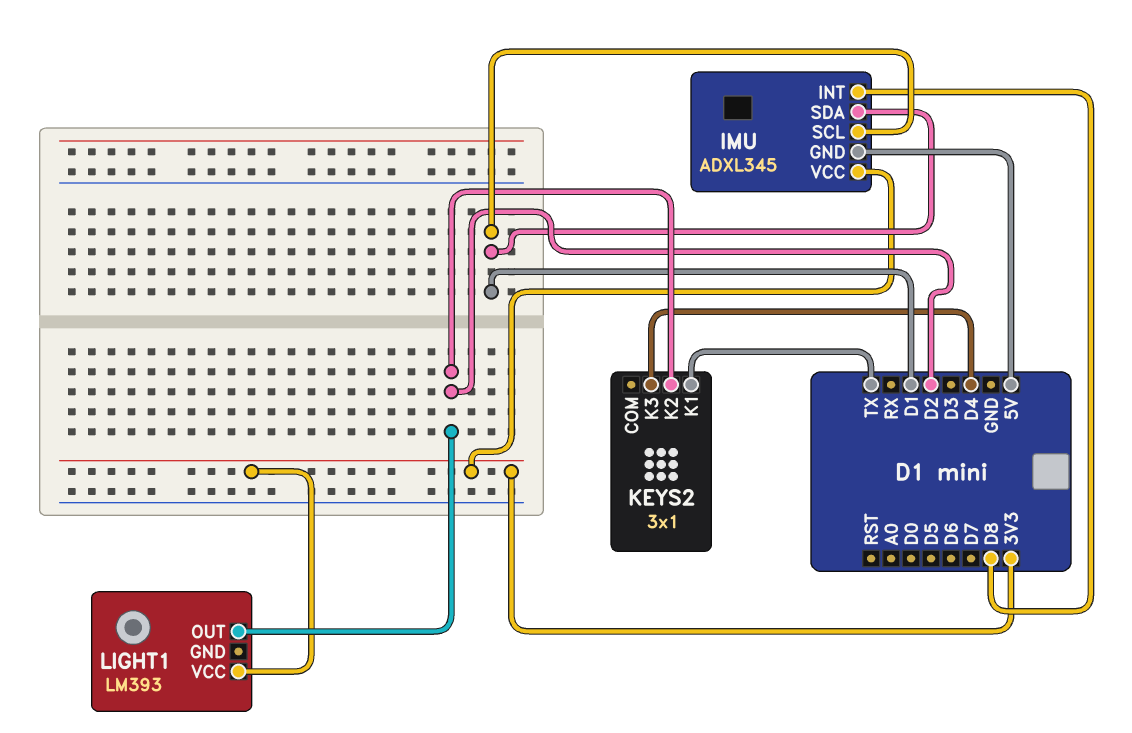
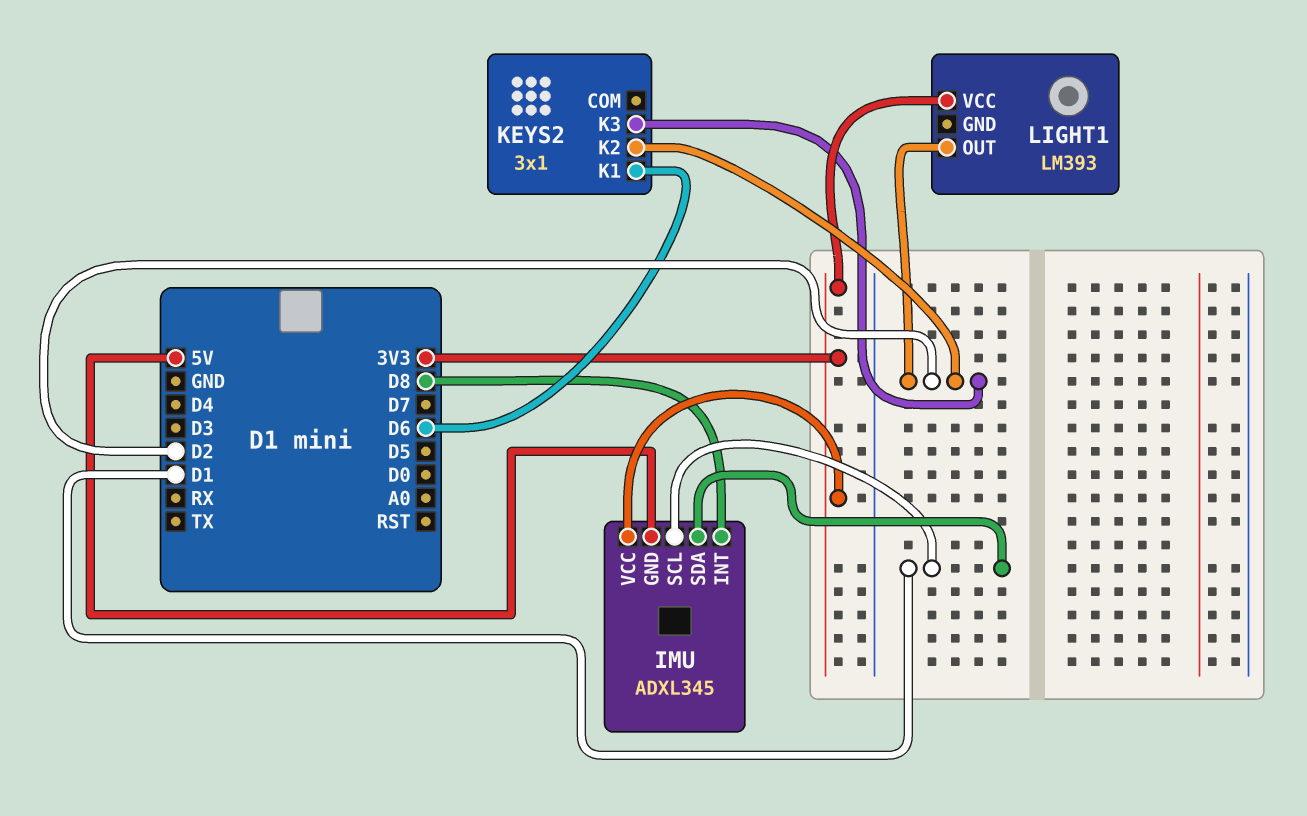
KEYS2 pin K1: TX -> D6
KEYS2 pin K3: D4 -> D2

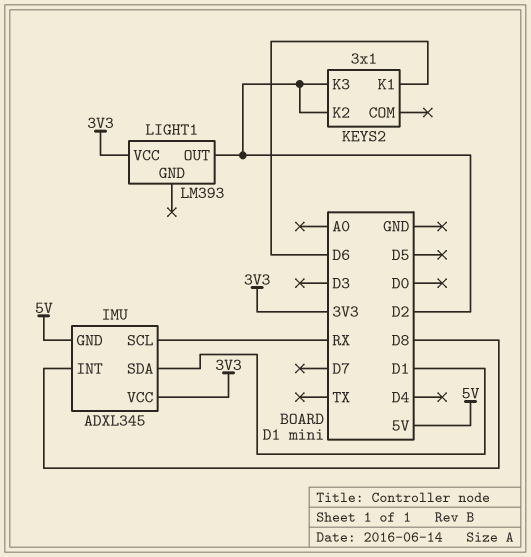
IMU pin SCL: D1 -> RX

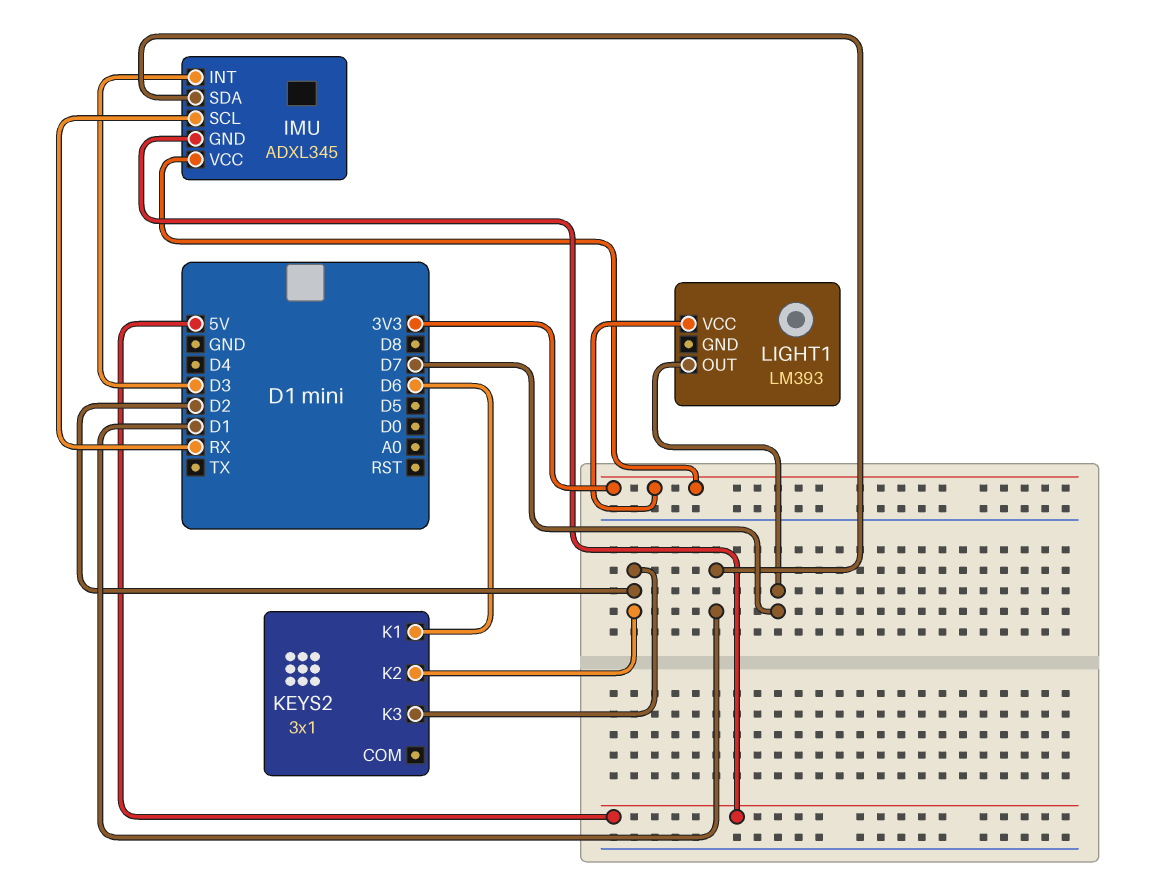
IMU pin INT: D8 -> D3
LIGHT1 pin OUT: D2 -> D7

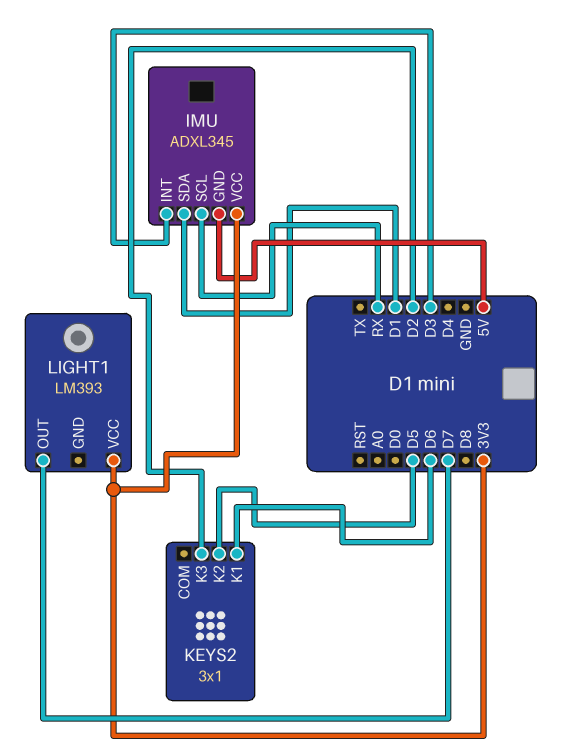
KEYS2 pin K2: D2 -> D5

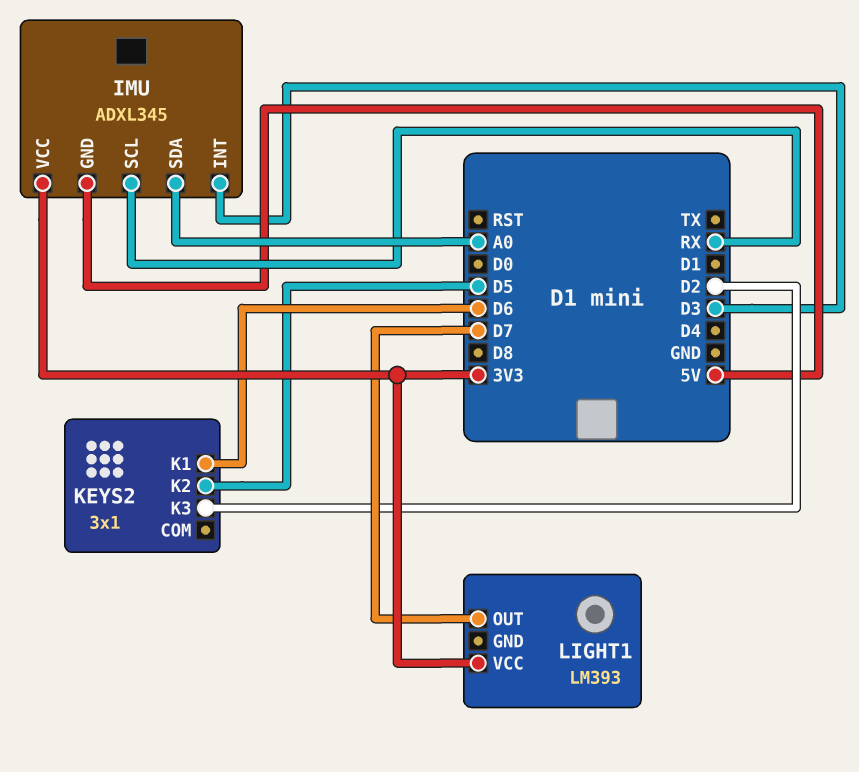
IMU pin SDA: D1 -> A0

